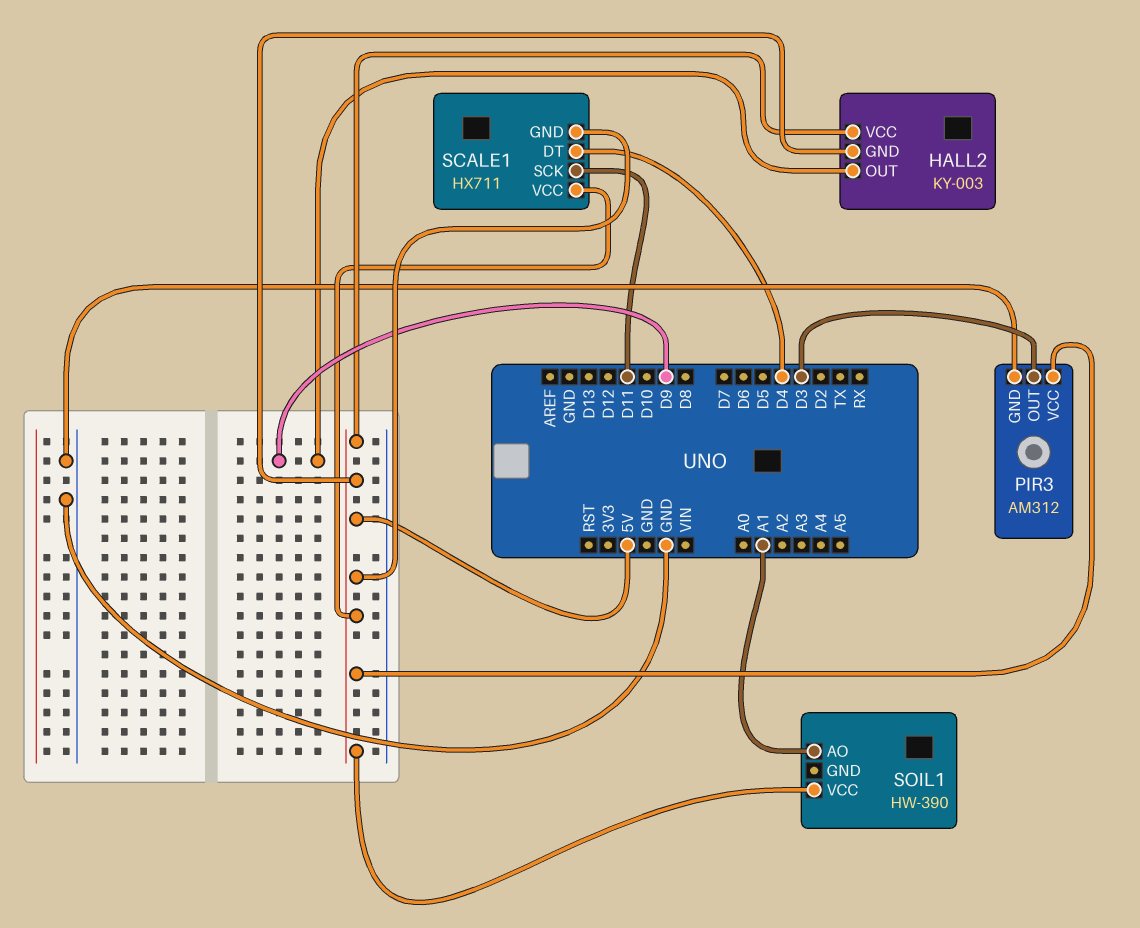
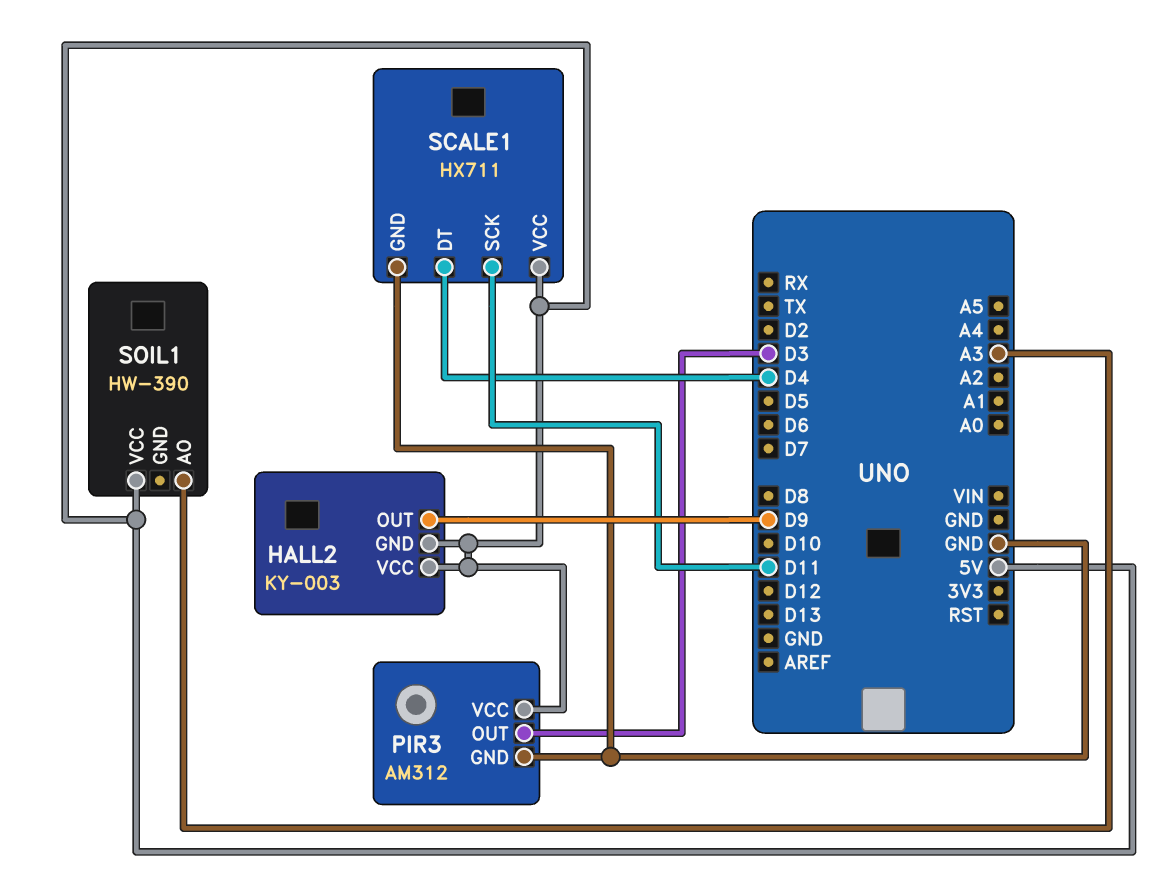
SCALE1 pin GND: 5V -> GND
SOIL1 pin AO: A1 -> A3

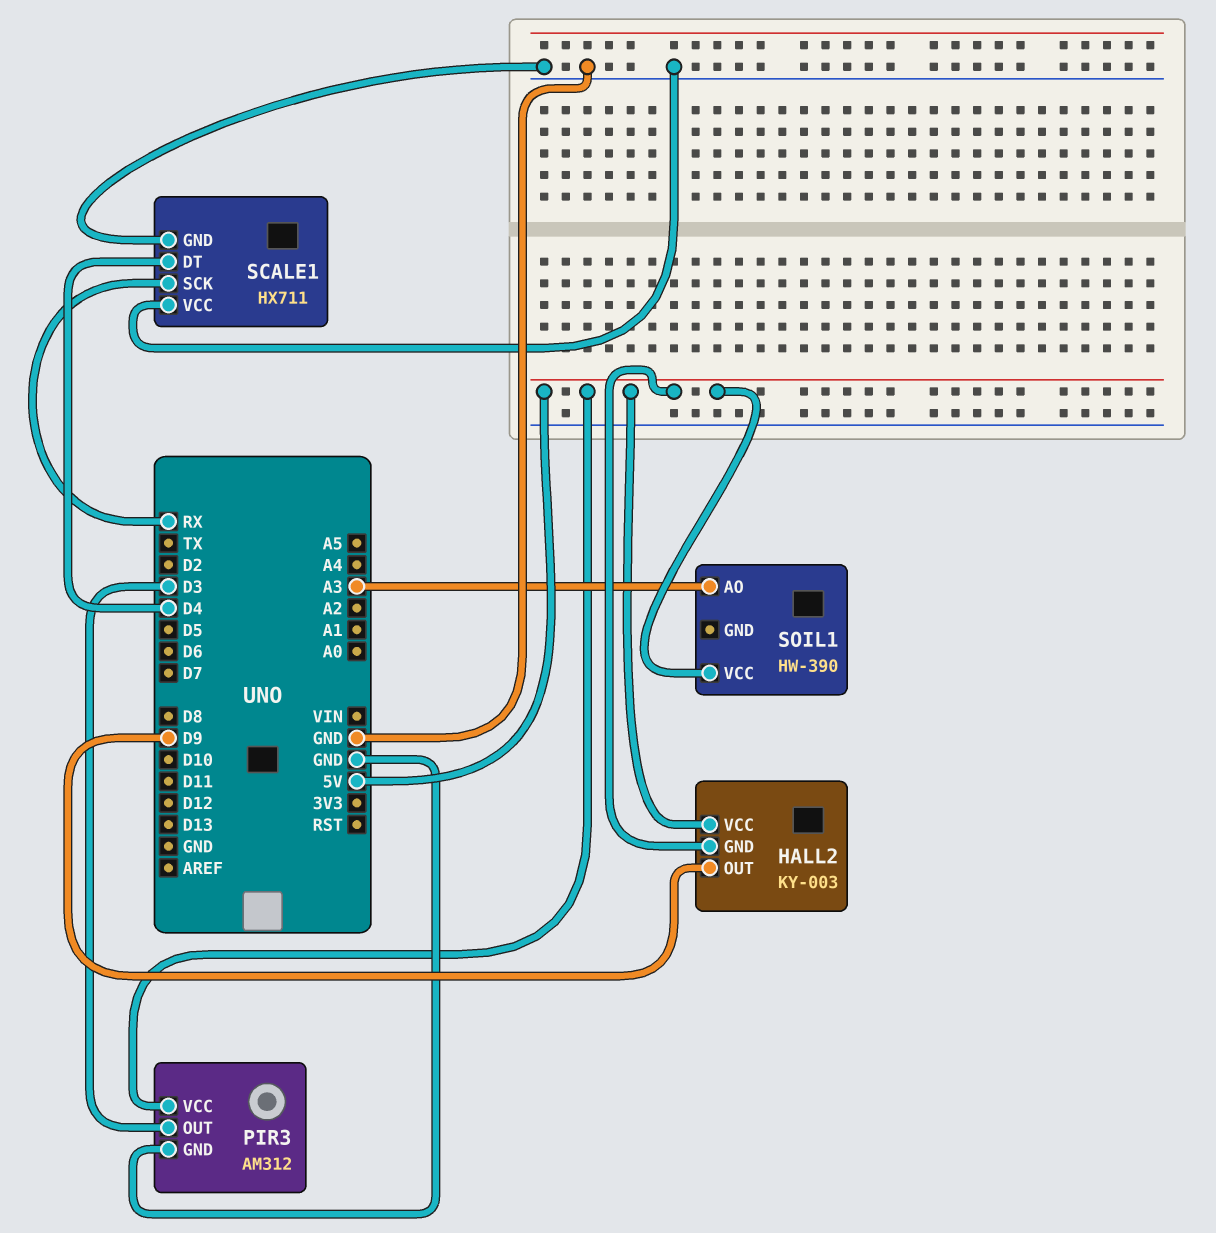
SCALE1 pin SCK: D11 -> RX
SCALE1 pin VCC: 5V -> GND

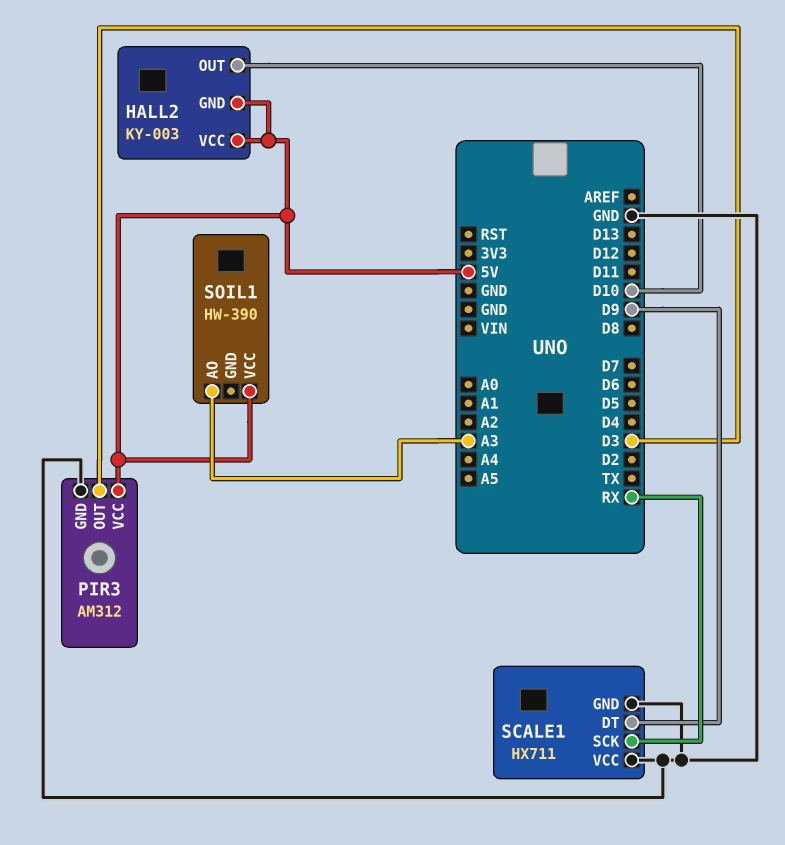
HALL2 pin OUT: D9 -> D10
SCALE1 pin DT: D4 -> D9

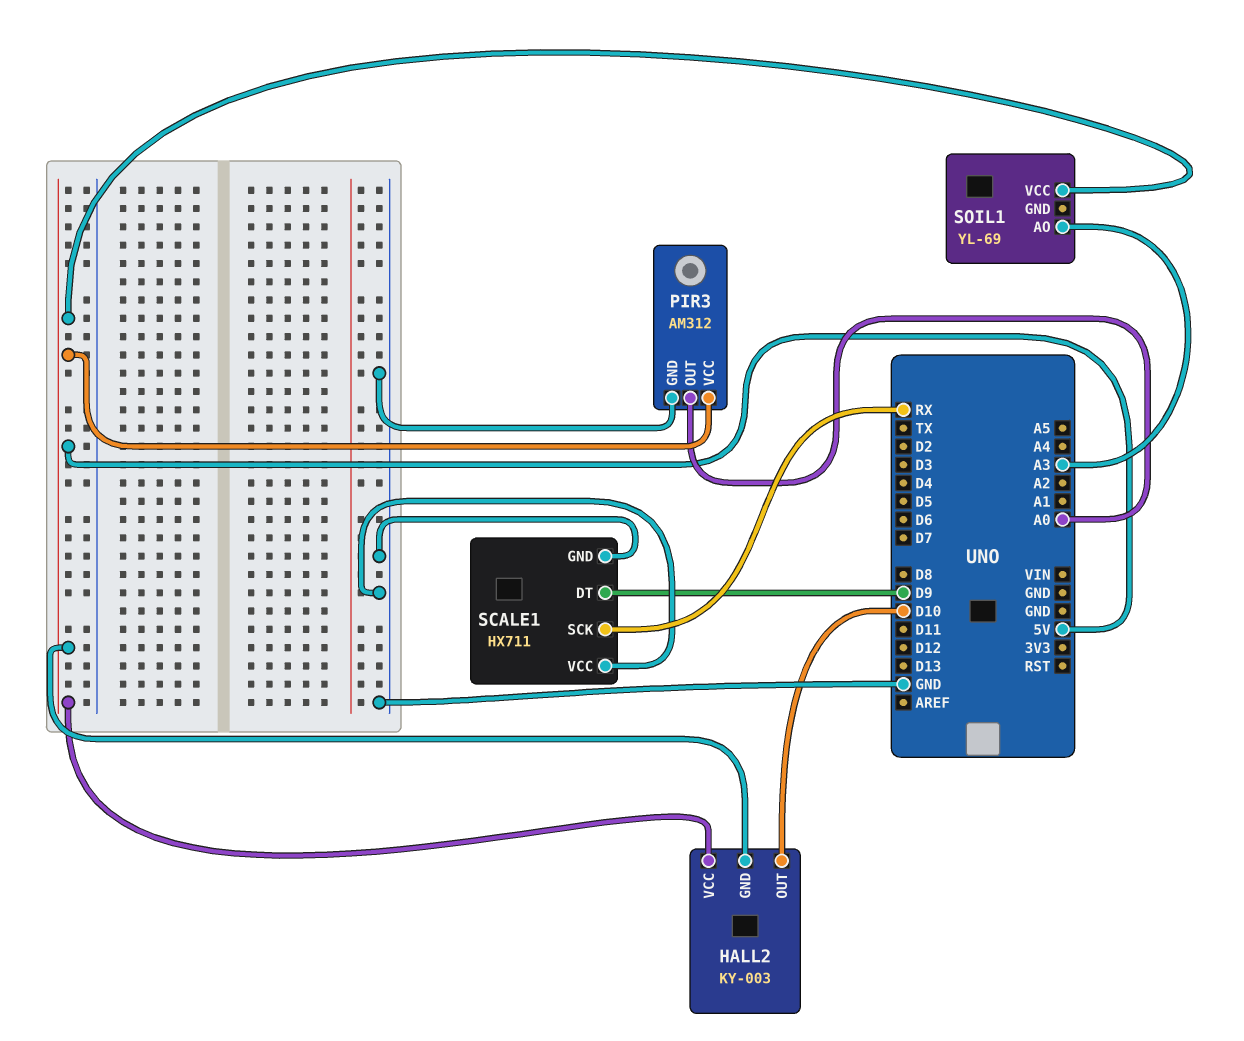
PIR3 pin OUT: D3 -> A0
SOIL1: HW-390 -> YL-69

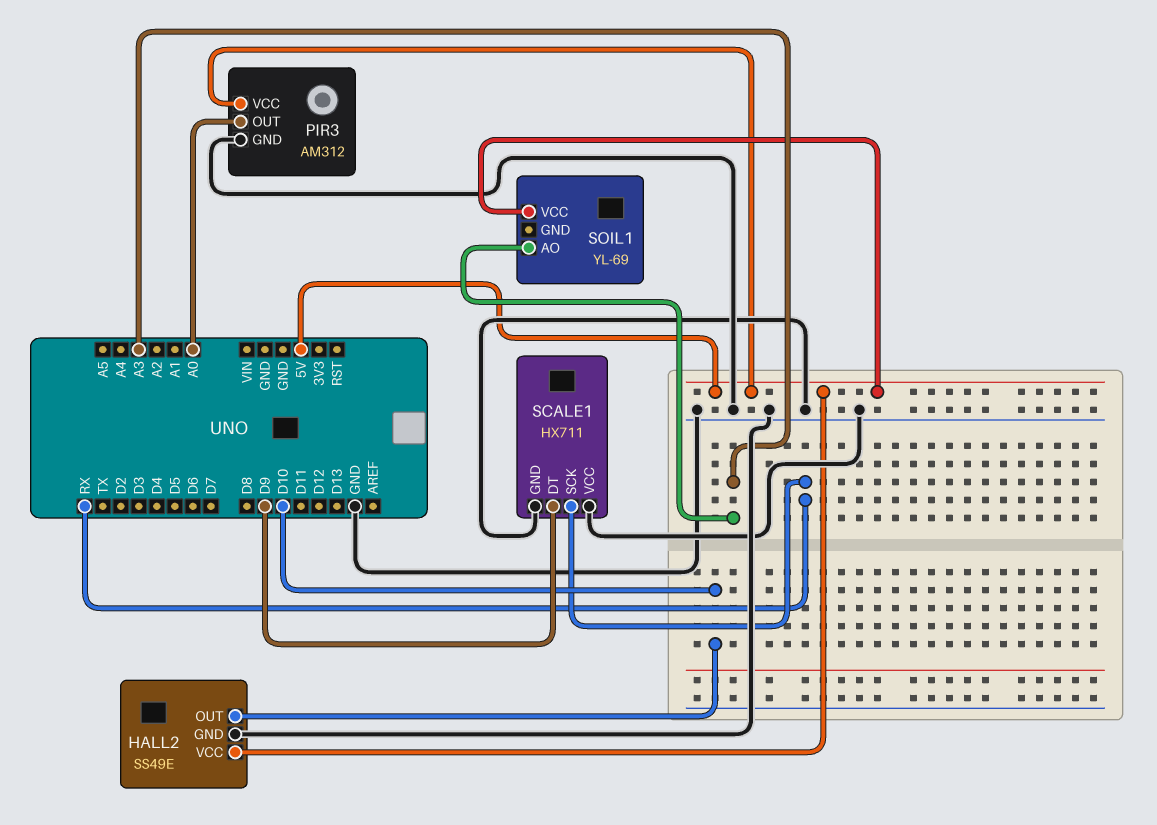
HALL2: KY-003 -> SS49E
HALL2 pin GND: 5V -> GND

